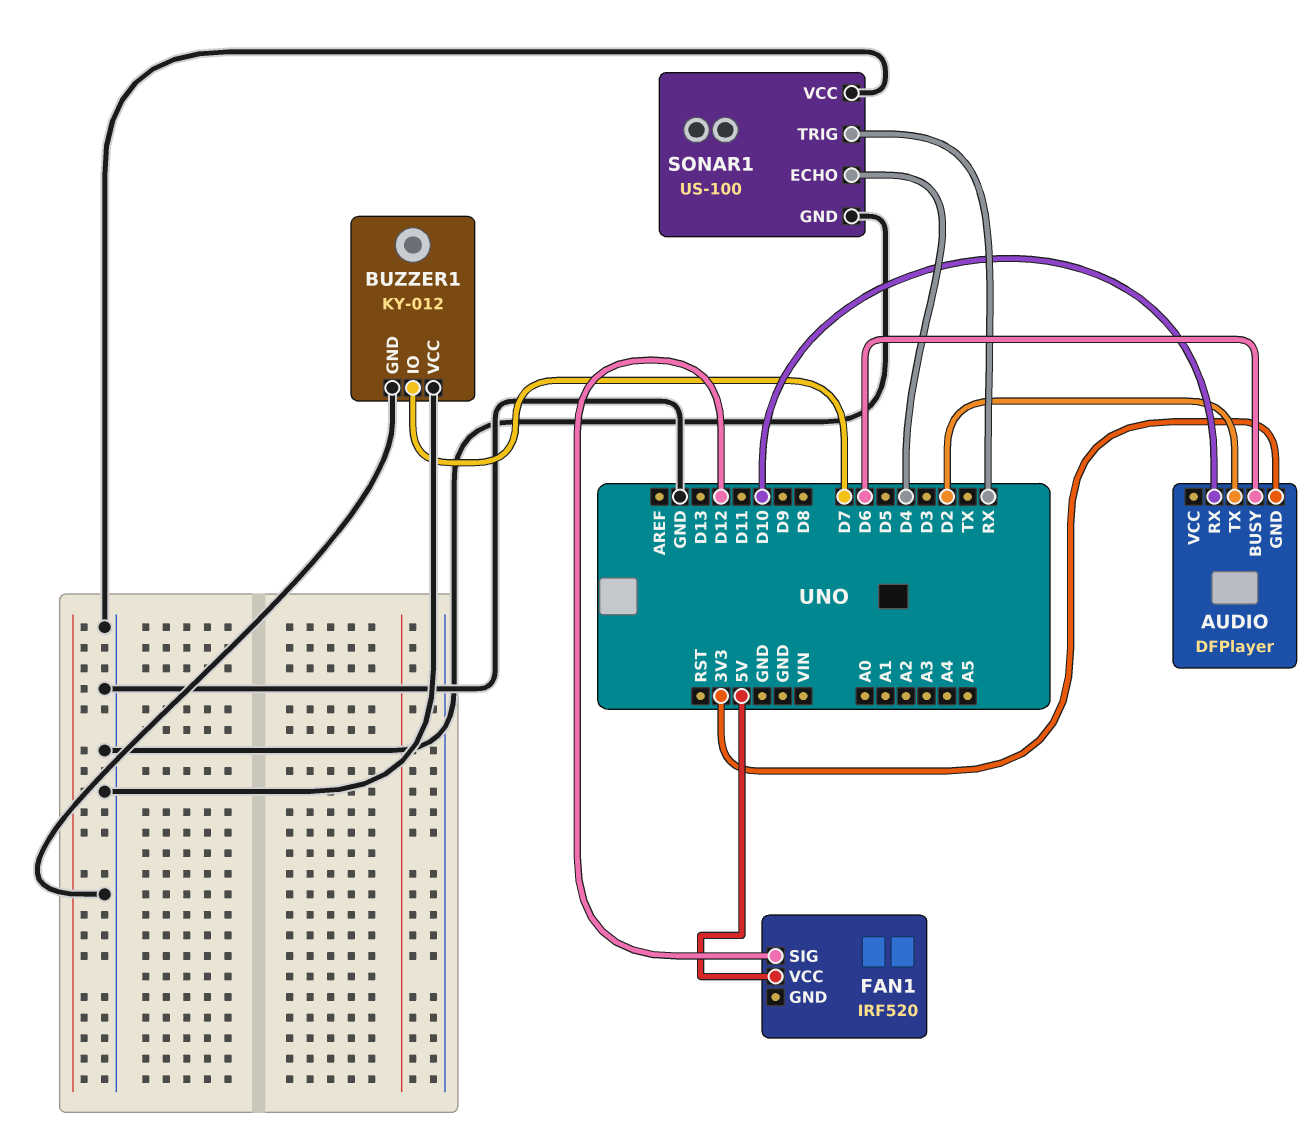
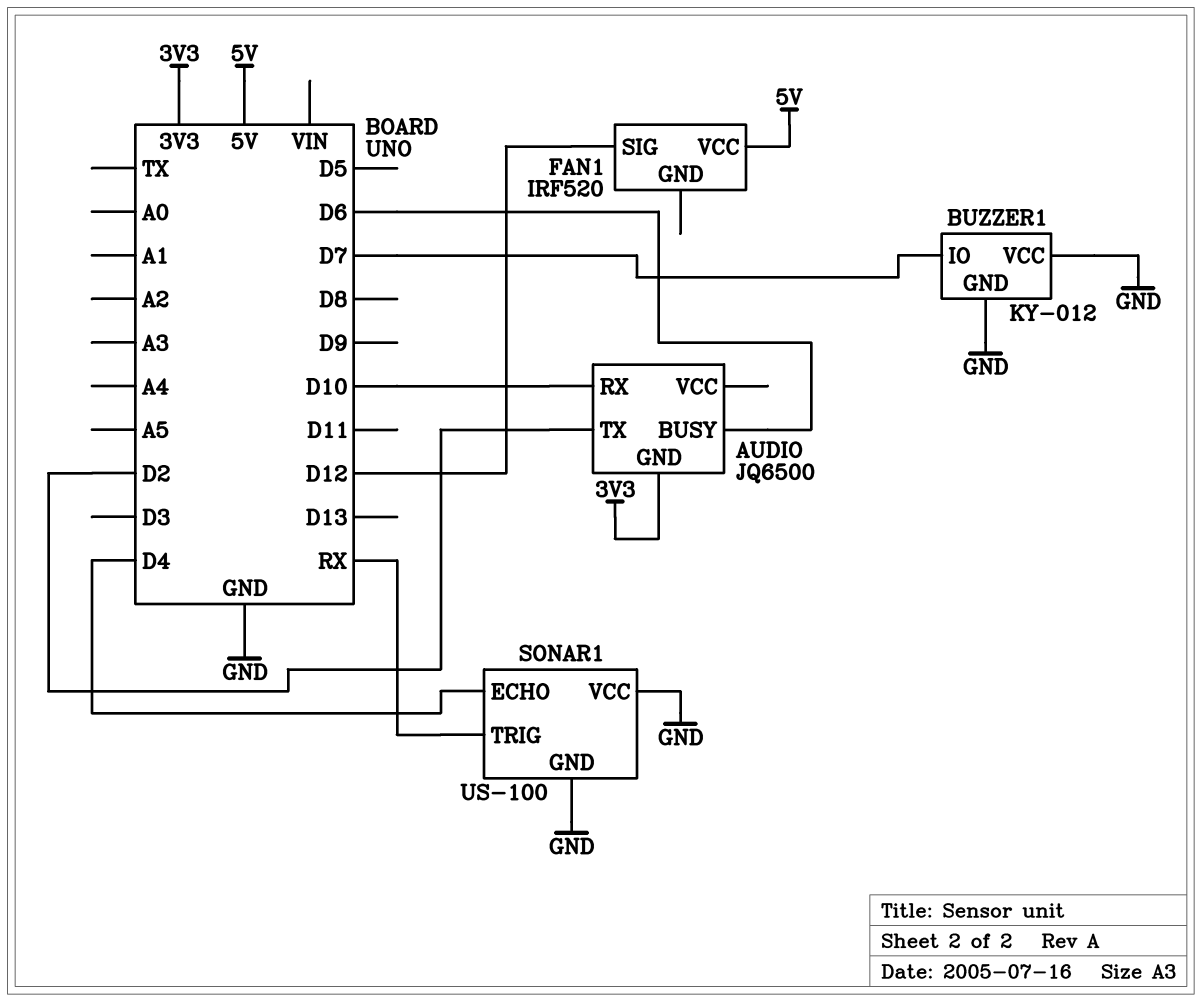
AUDIO: DFPlayer -> JQ6500

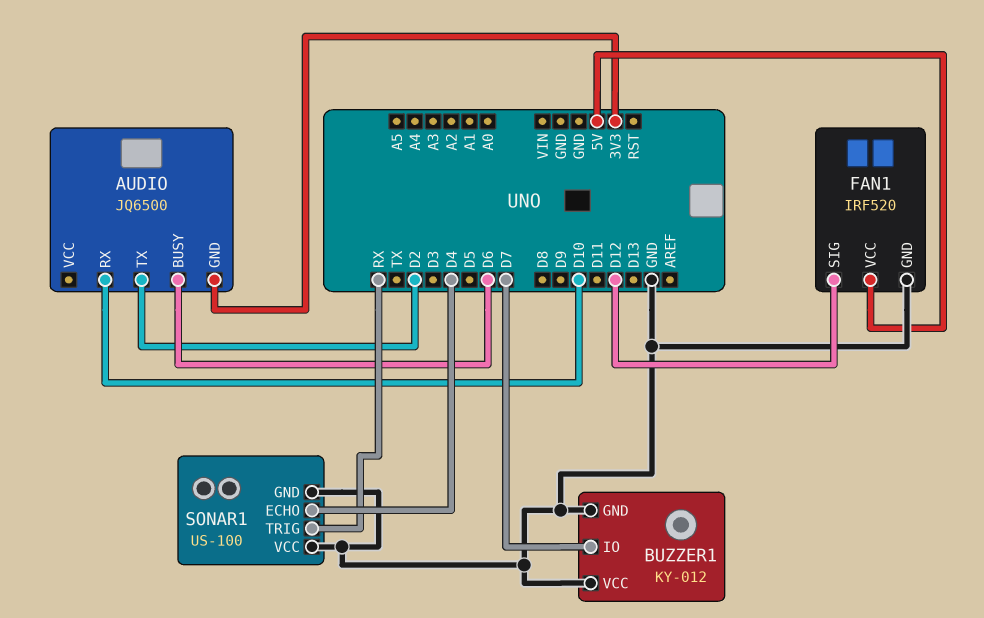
FAN1 pin GND: none -> GND

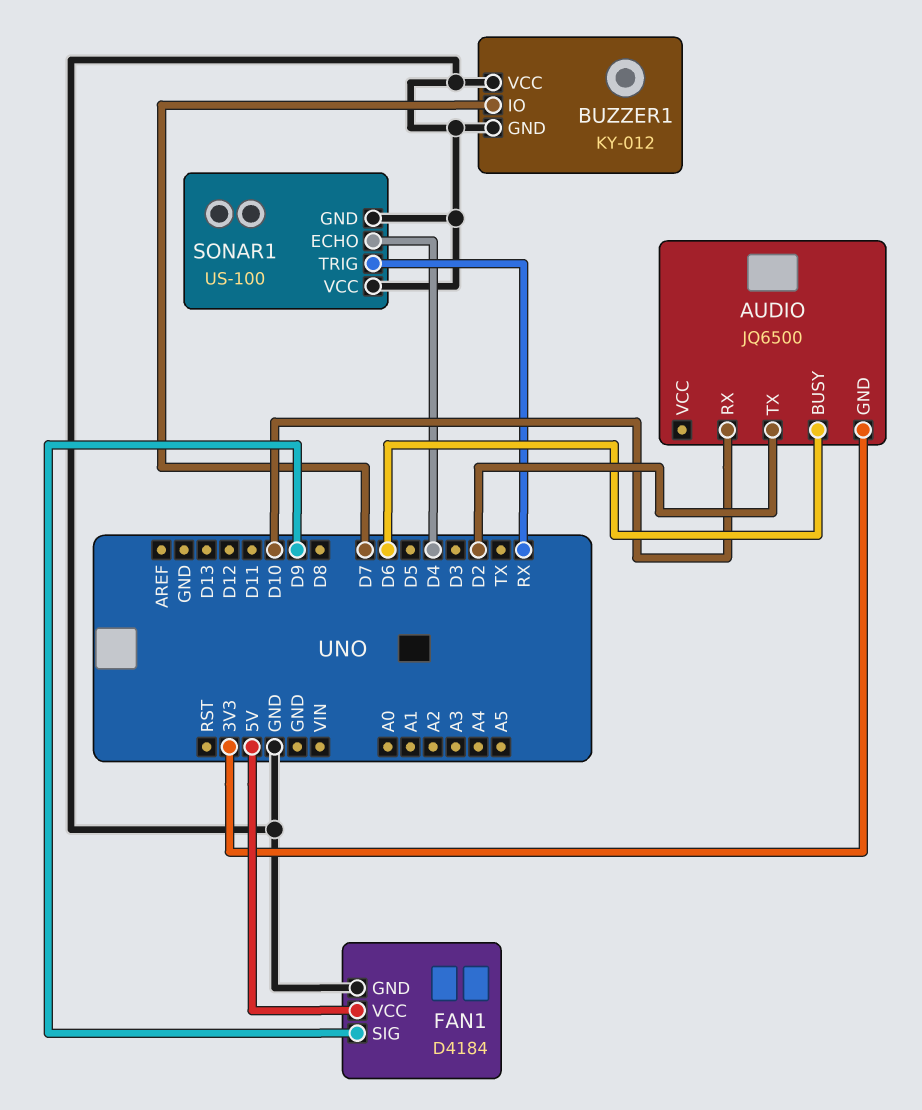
FAN1: IRF520 -> D4184
FAN1 pin SIG: D12 -> D9

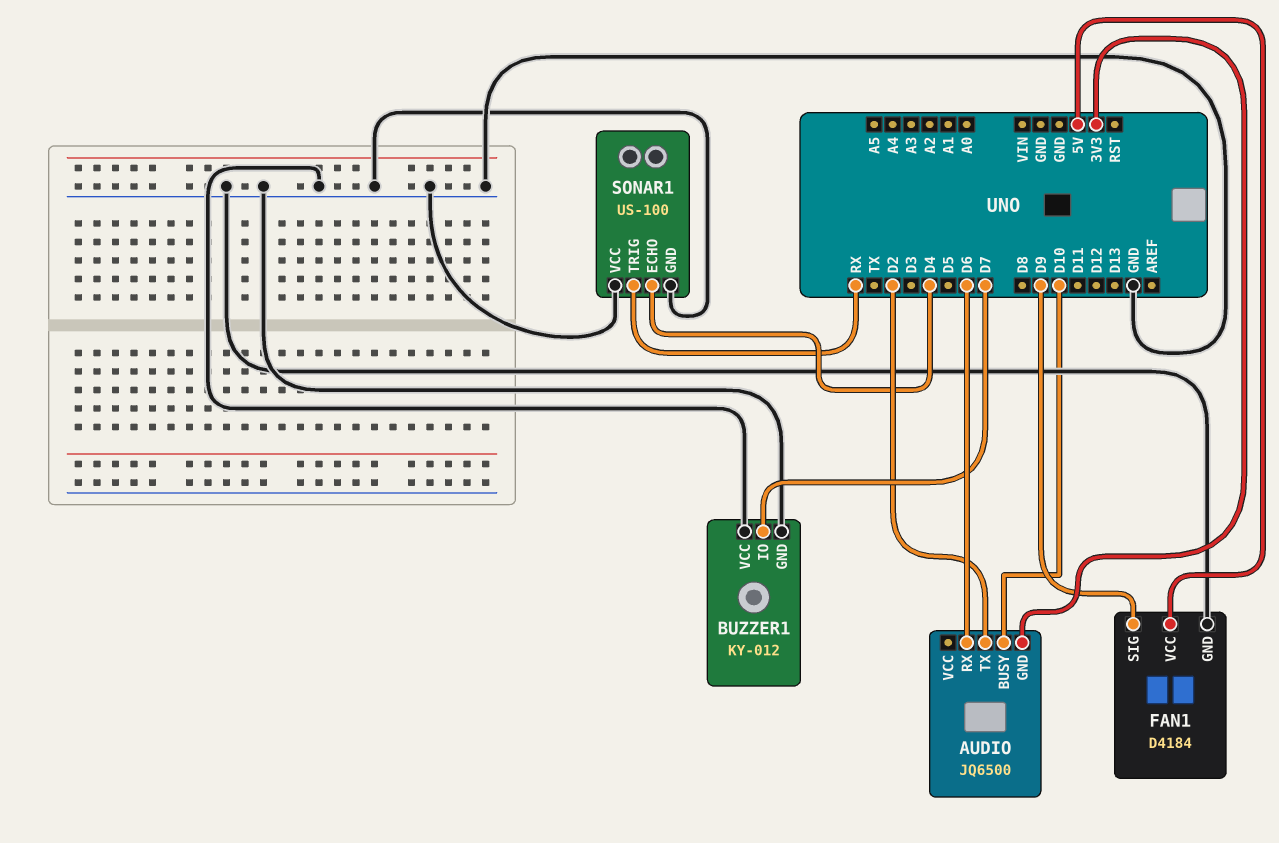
AUDIO pin BUSY: D6 -> D10
AUDIO pin RX: D10 -> D6

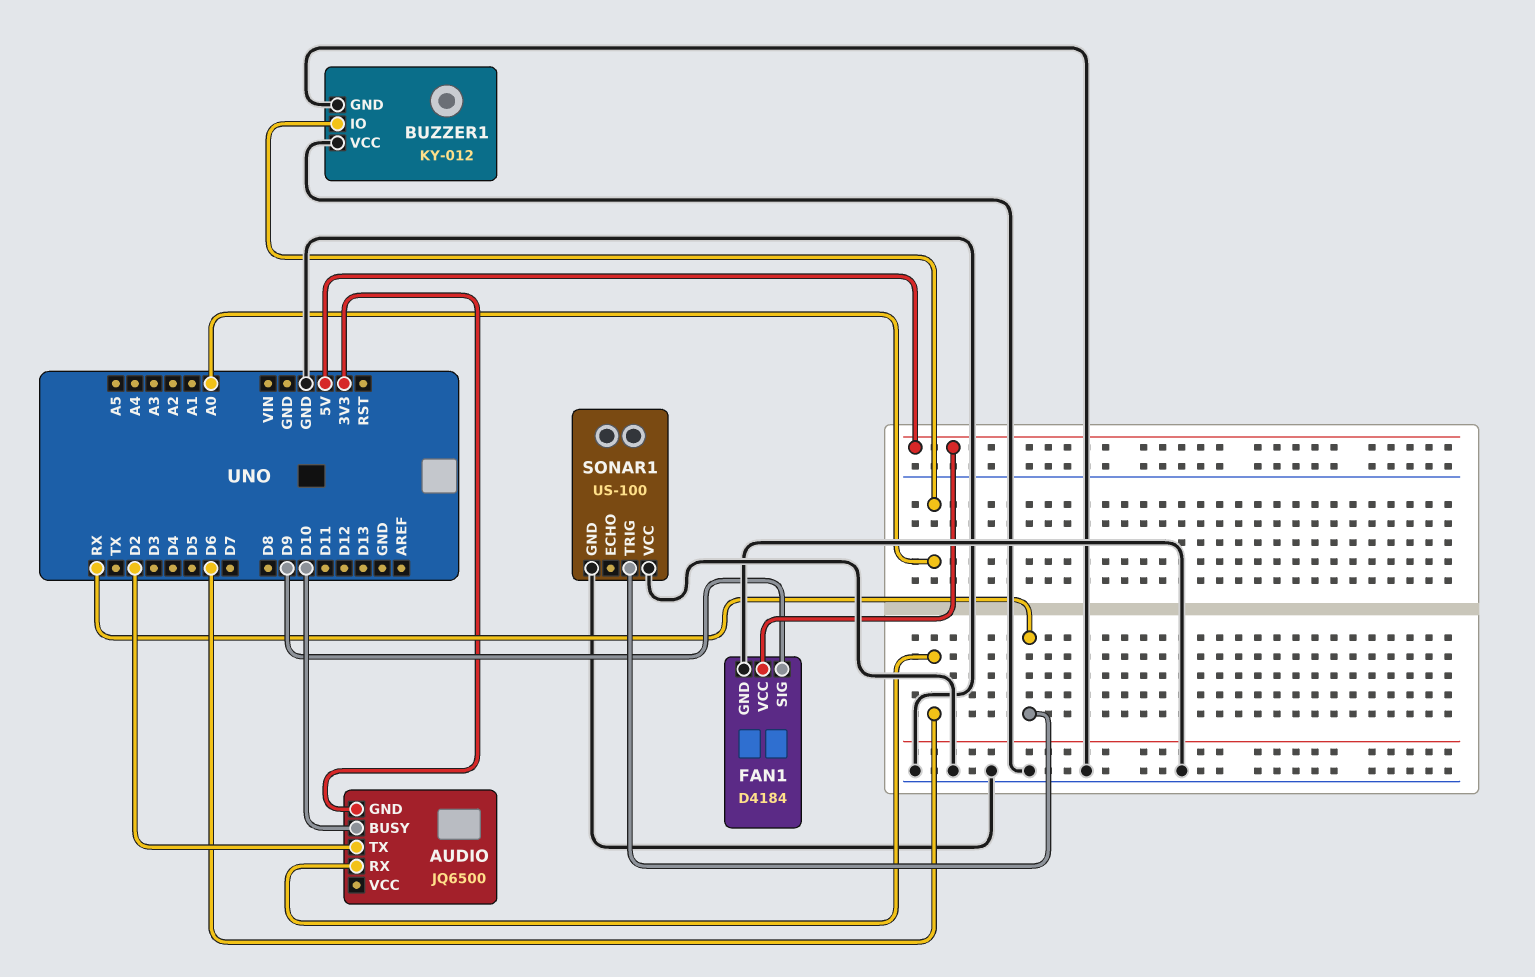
BUZZER1 pin IO: D7 -> A0
SONAR1 pin ECHO: D4 -> none

